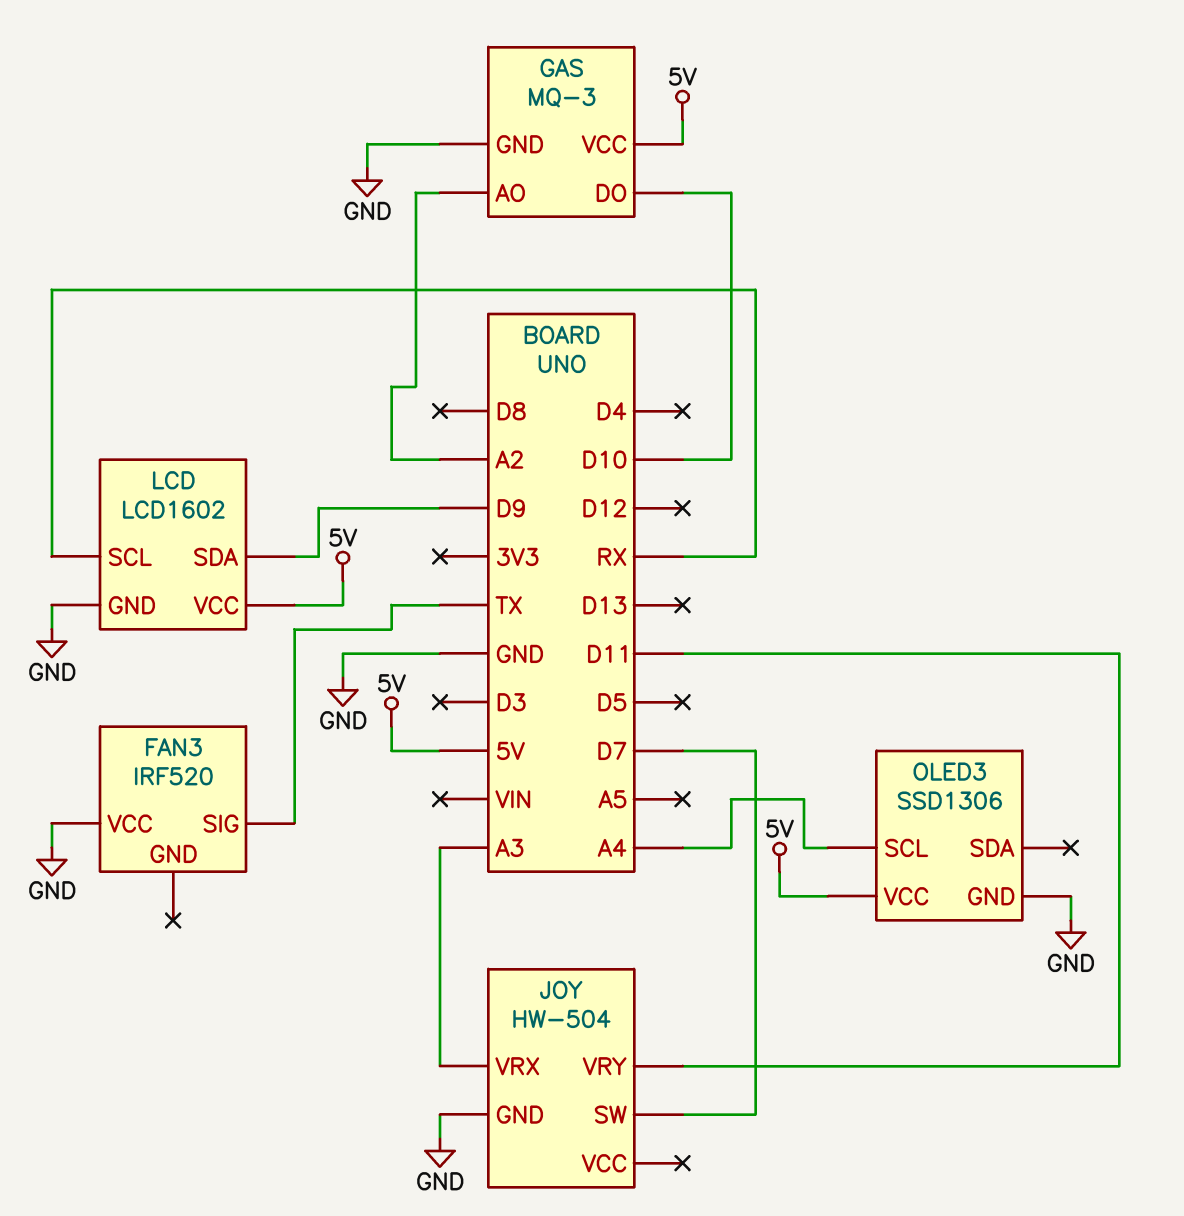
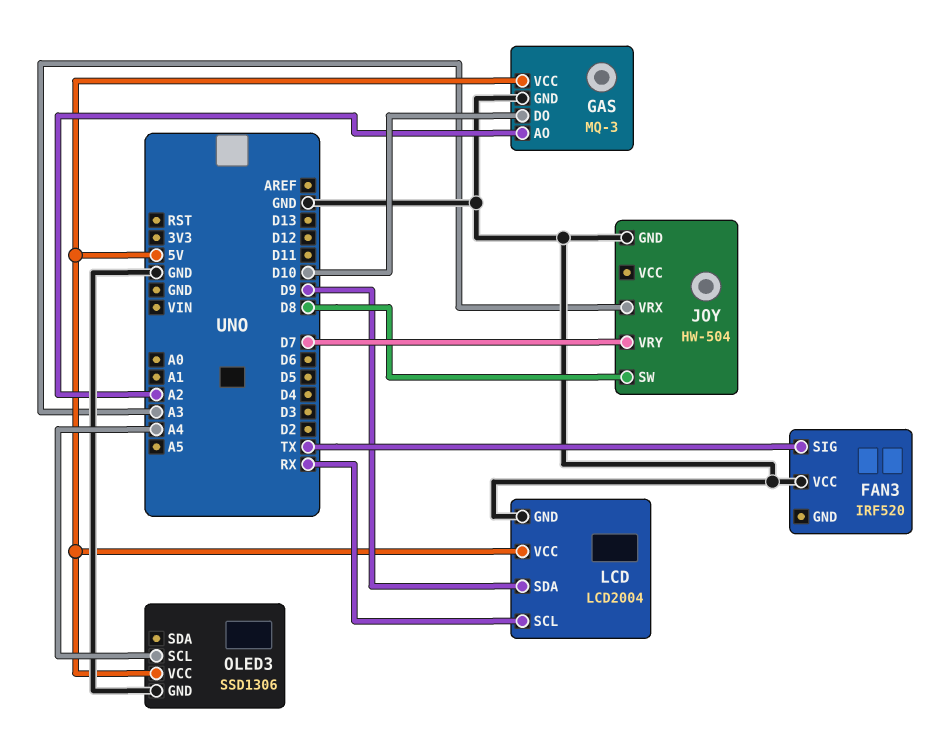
JOY pin SW: D7 -> D8
JOY pin VRY: D11 -> D7
LCD: LCD1602 -> LCD2004

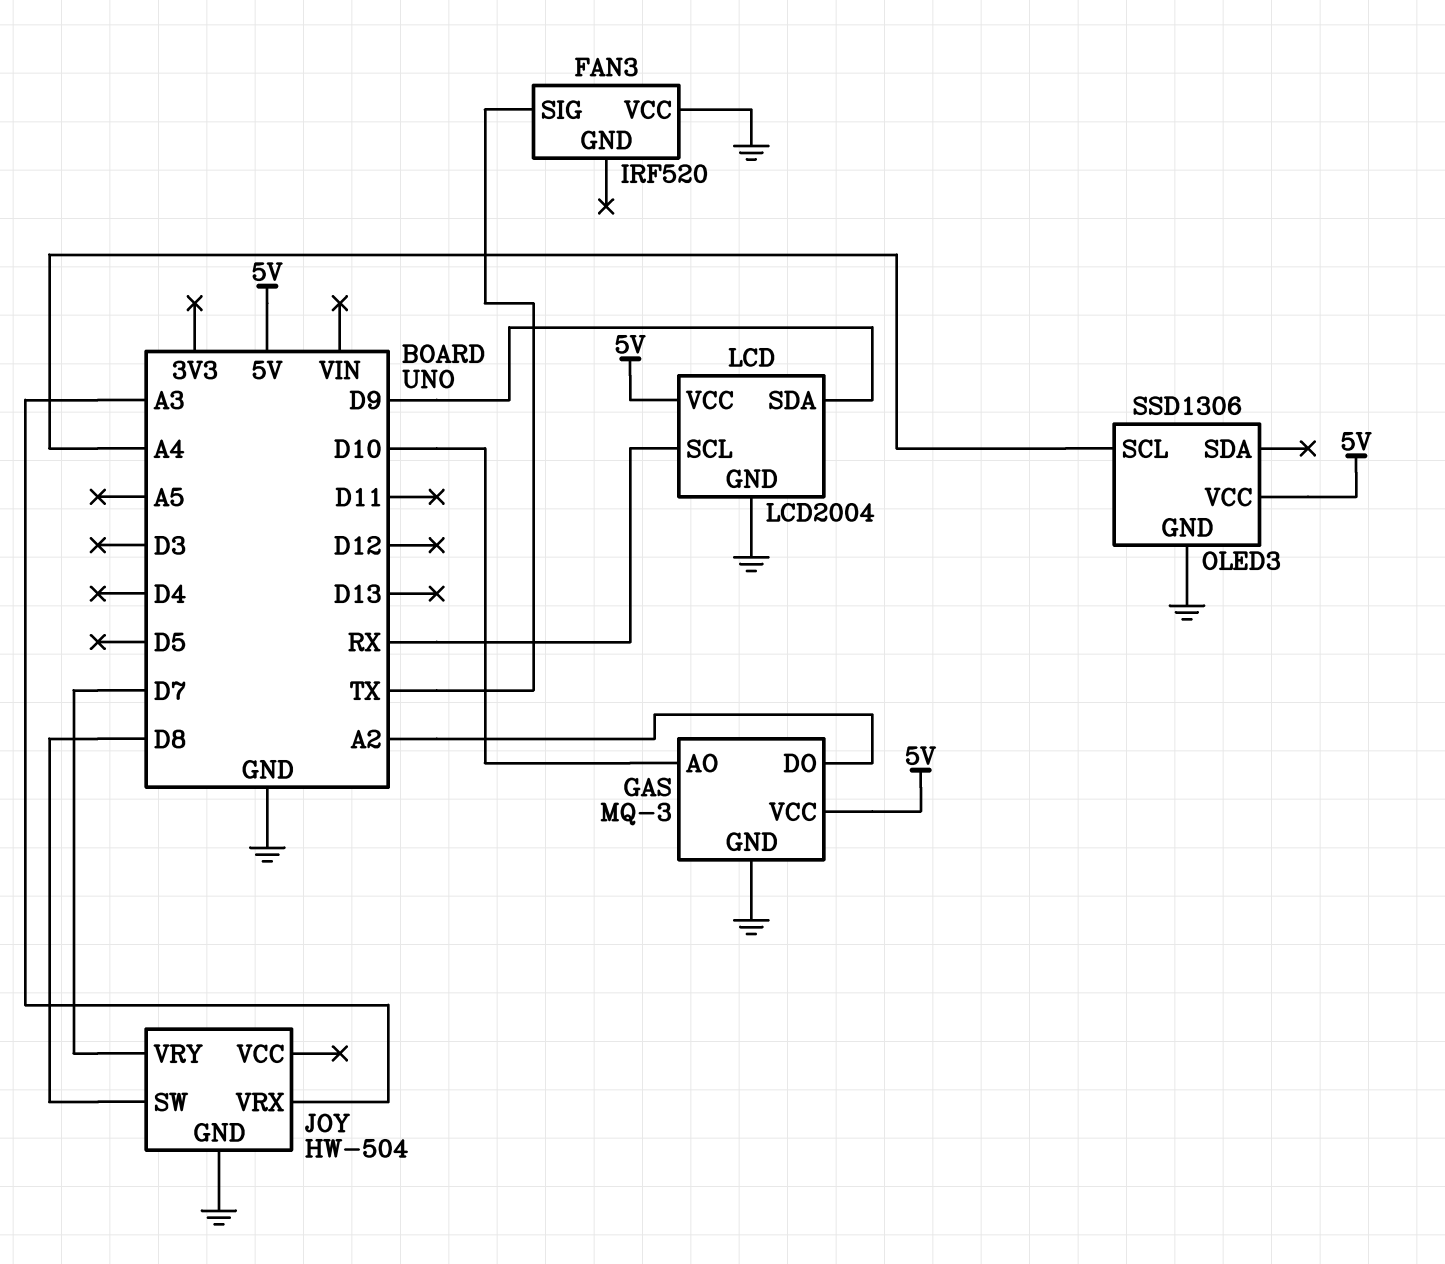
GAS pin AO: A2 -> D10
GAS pin DO: D10 -> A2

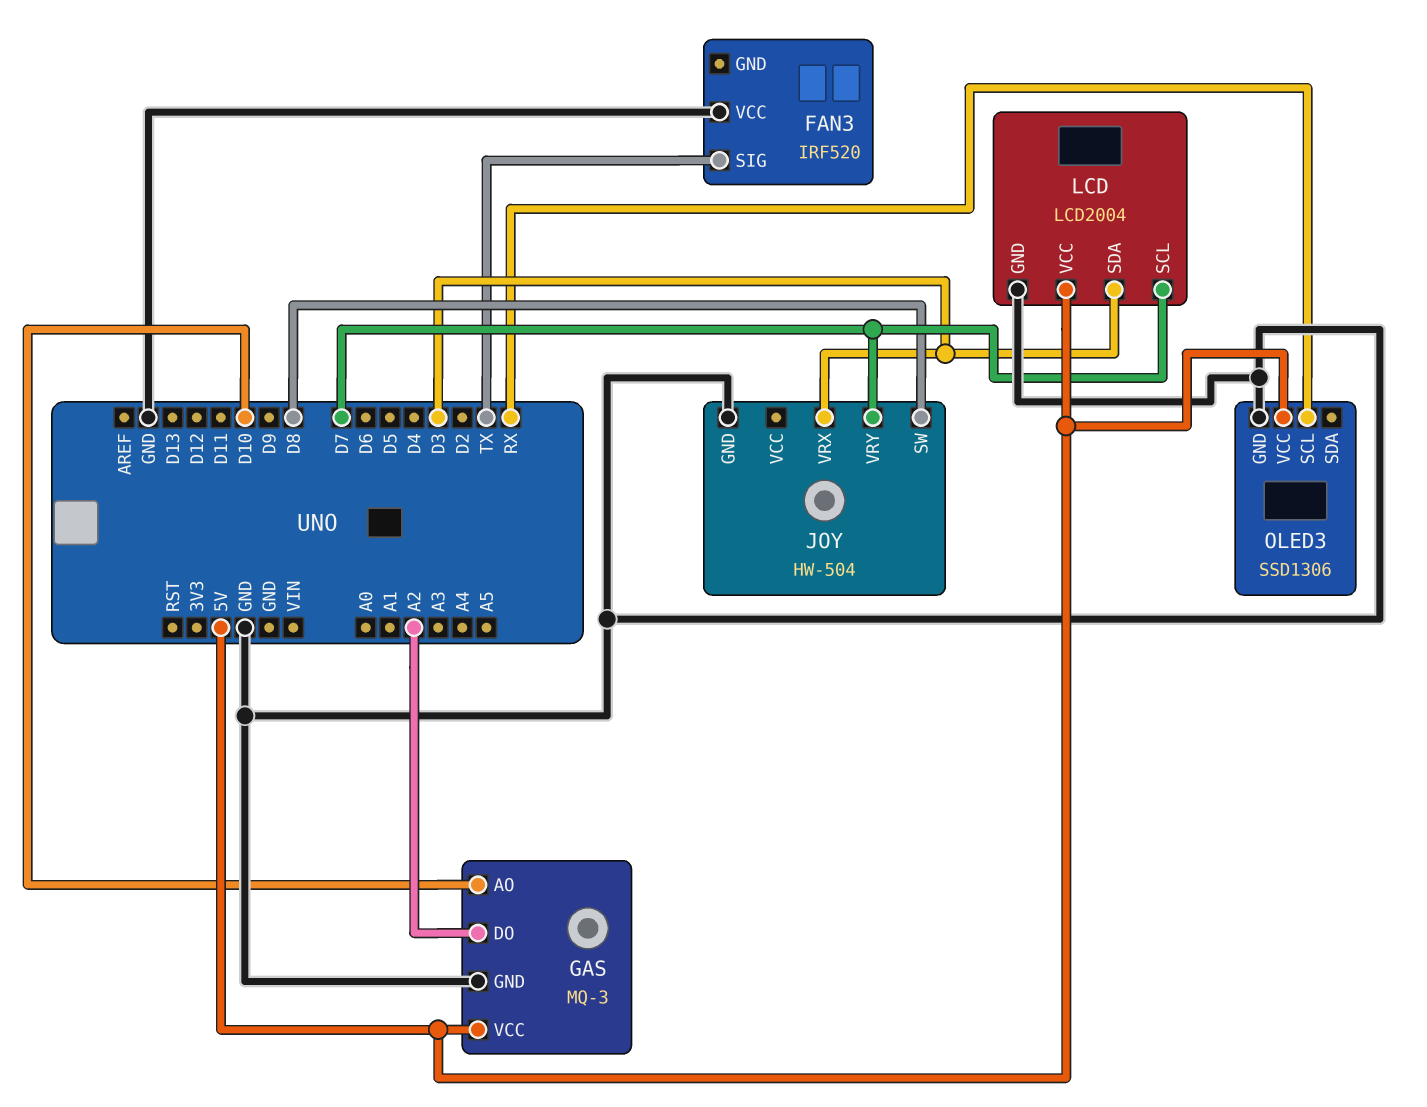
JOY pin VRX: A3 -> D3
LCD pin SCL: RX -> D7
LCD pin SDA: D9 -> D3
OLED3 pin SCL: A4 -> RX

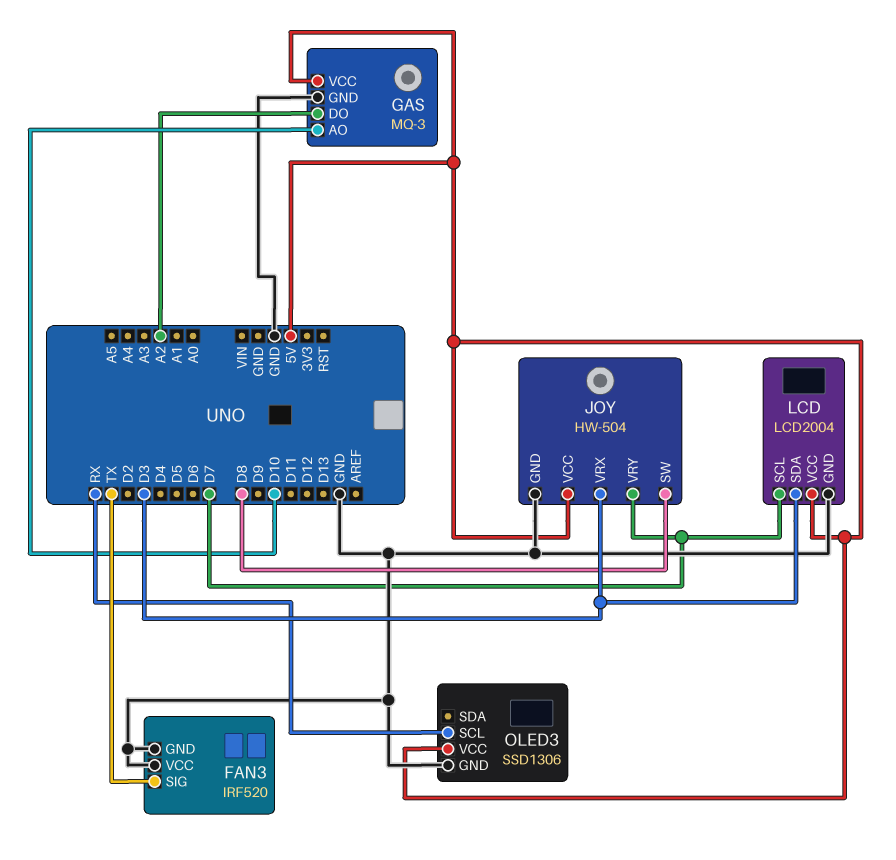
FAN3 pin GND: none -> GND
JOY pin VCC: none -> 5V

